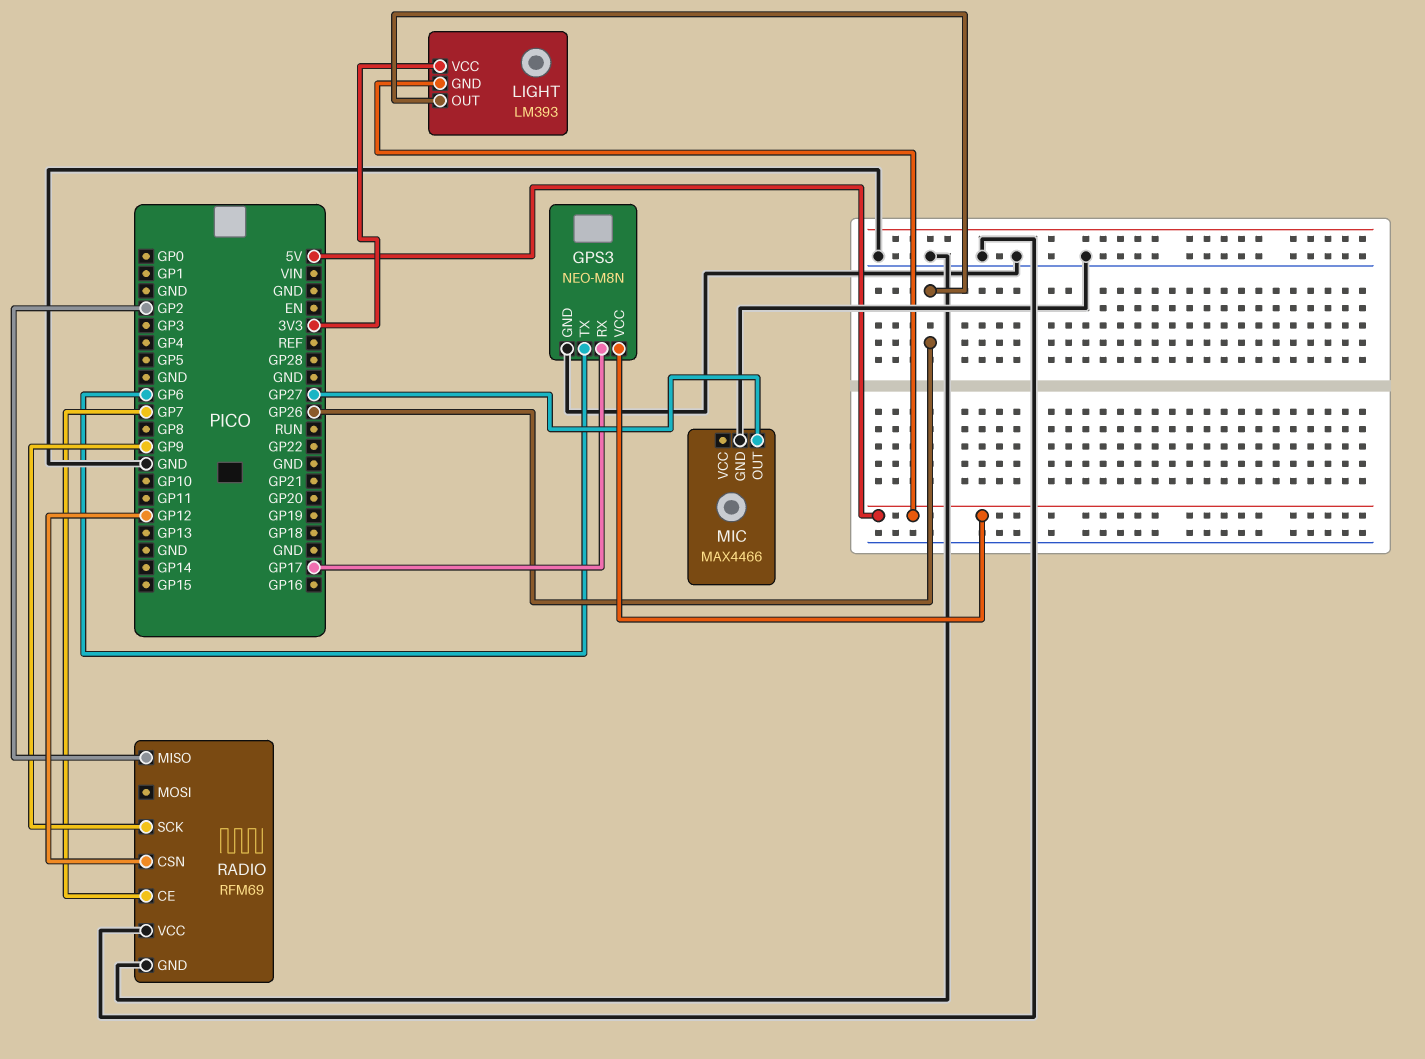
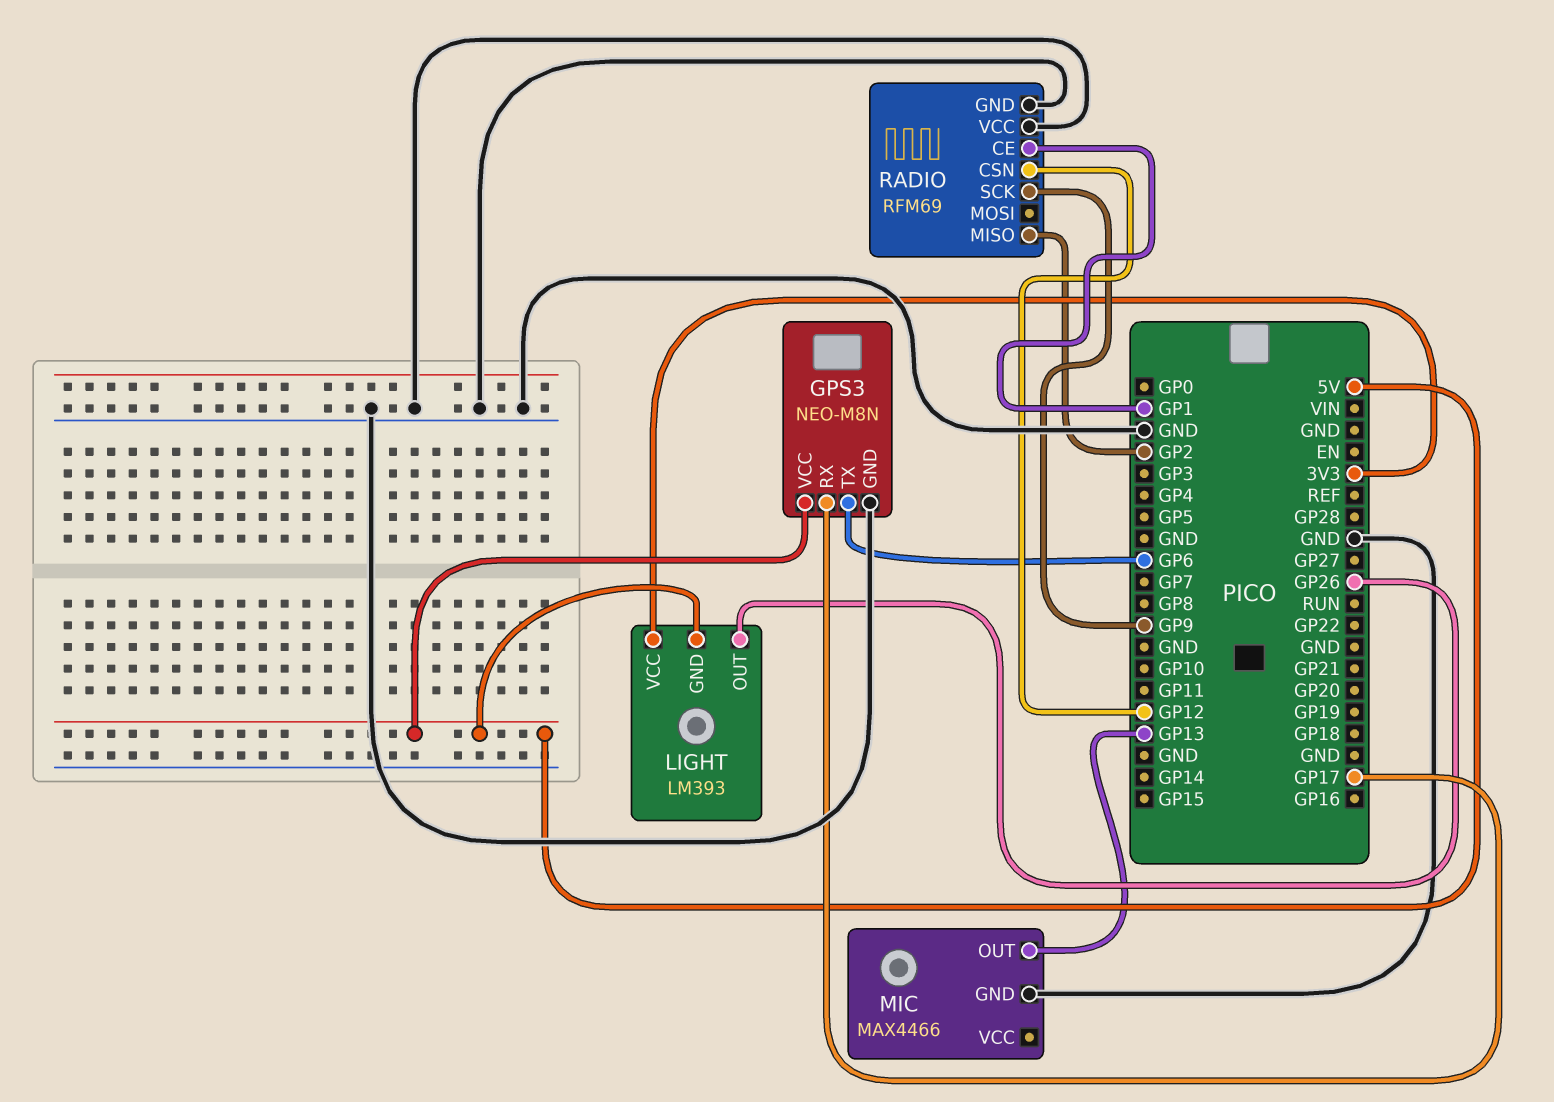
MIC pin OUT: GP27 -> GP13
RADIO pin CE: GP7 -> GP1

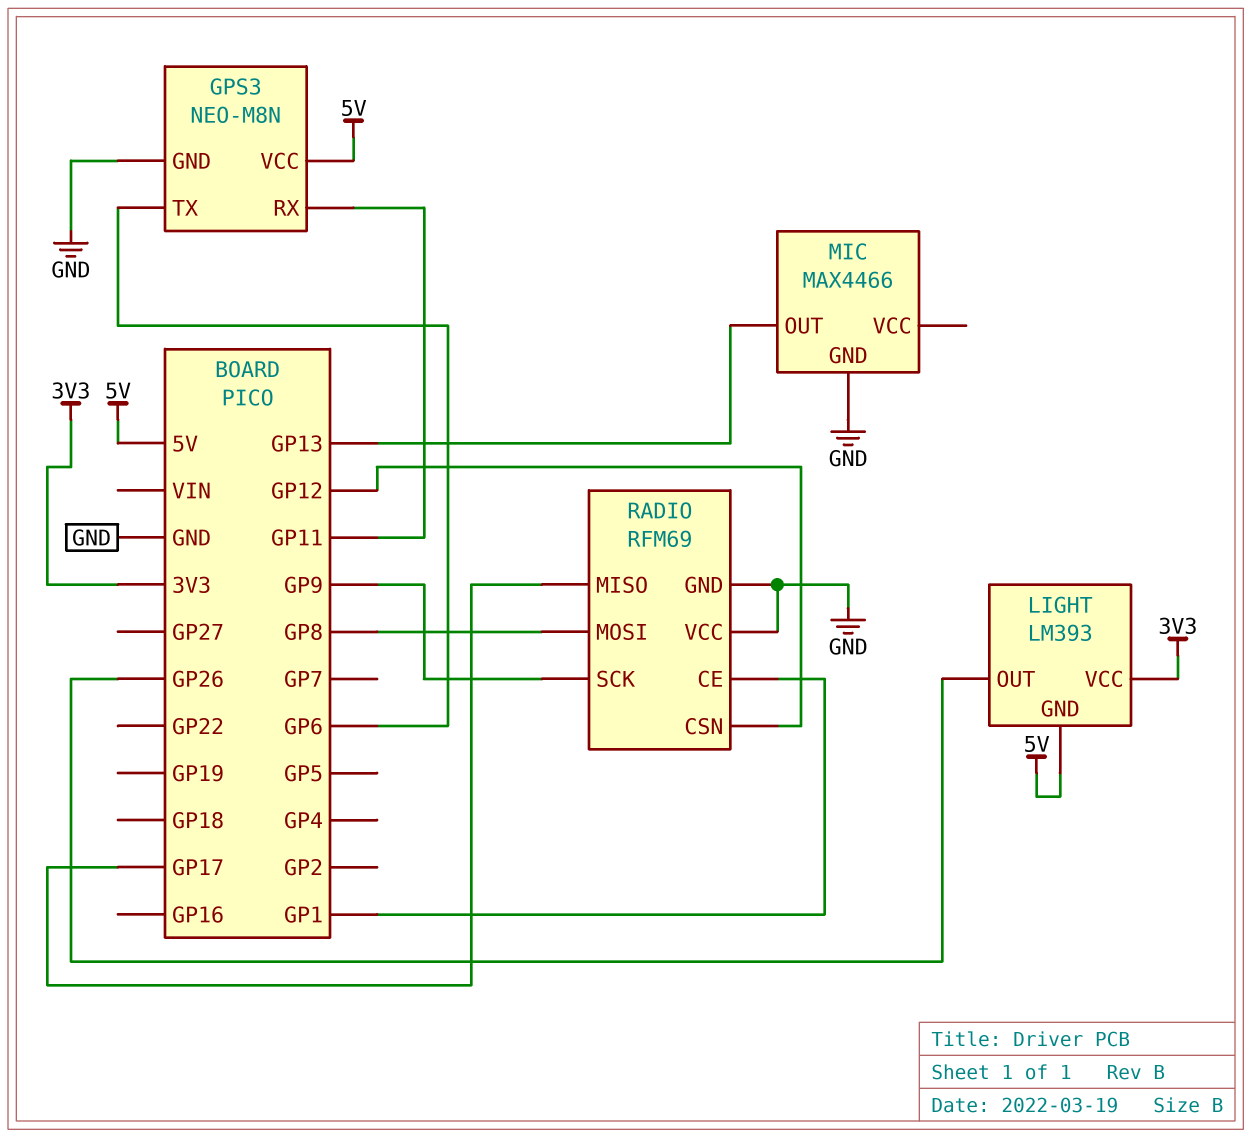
GPS3 pin RX: GP17 -> GP11
RADIO pin MISO: GP2 -> GP17
RADIO pin MOSI: none -> GP8

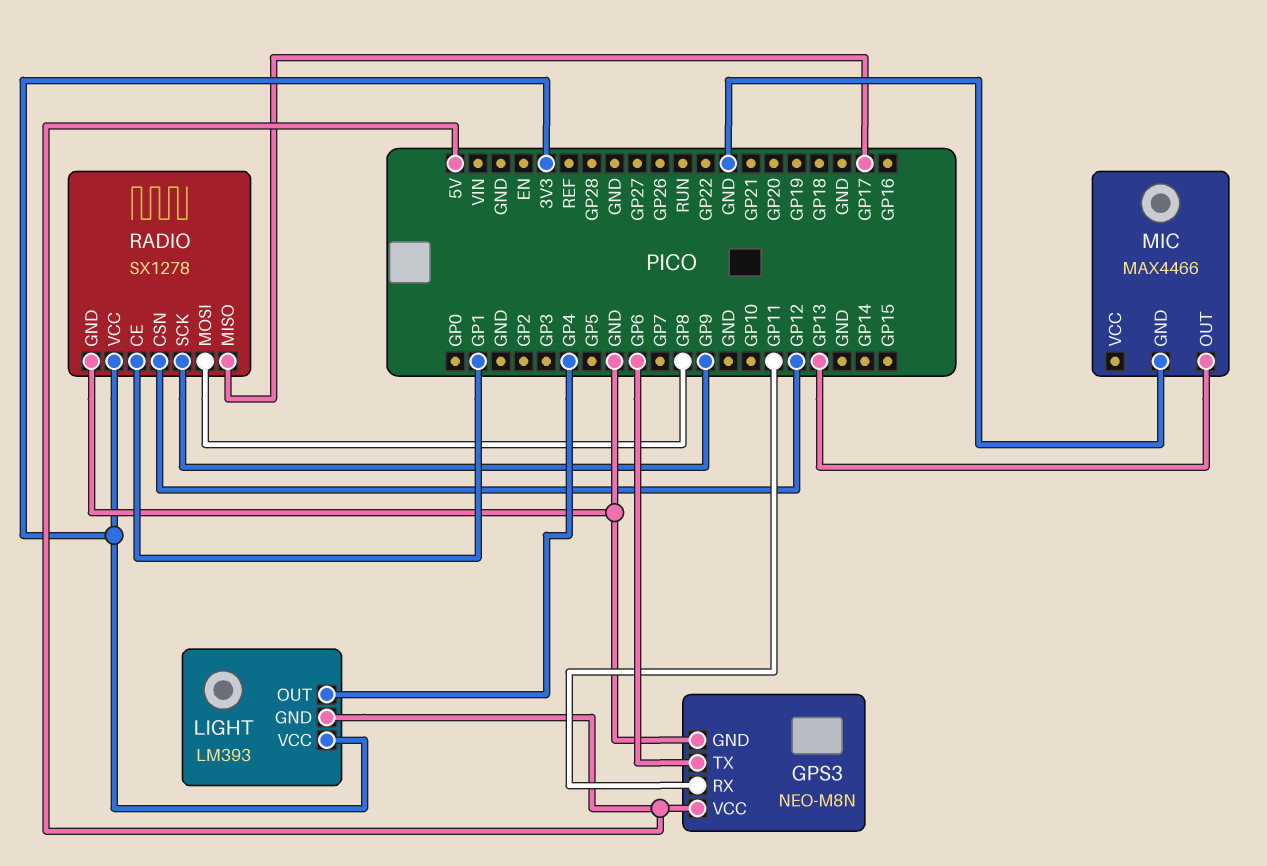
LIGHT pin OUT: GP26 -> GP4
RADIO: RFM69 -> SX1278
RADIO pin VCC: GND -> 3V3

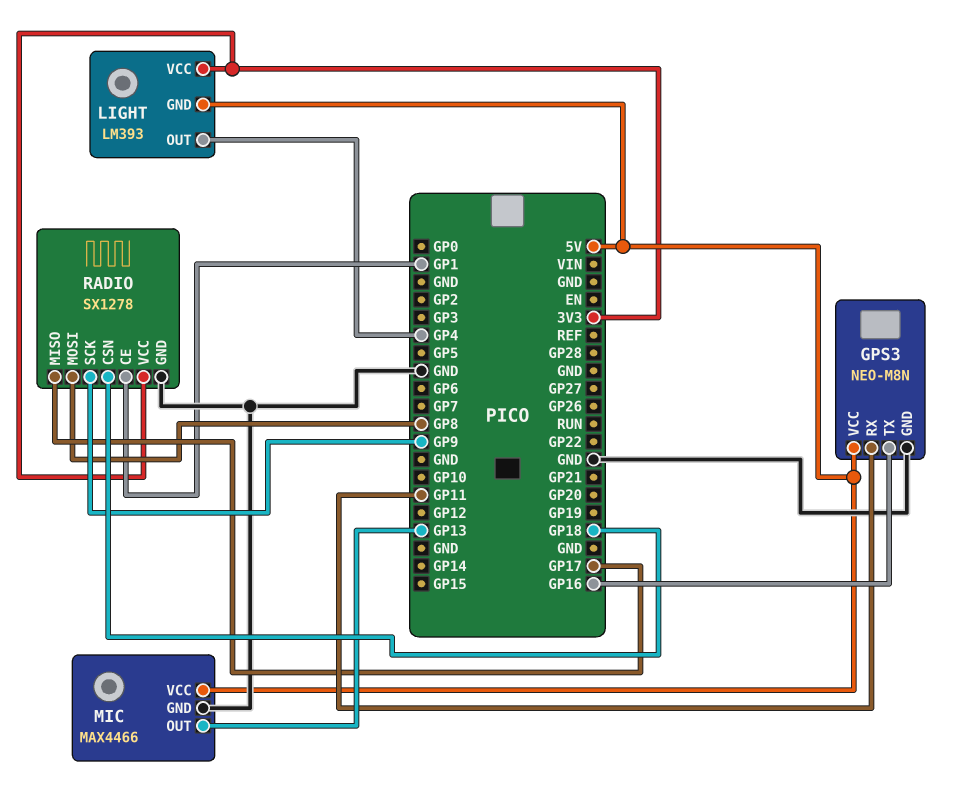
GPS3 pin TX: GP6 -> GP16
MIC pin VCC: none -> 5V
RADIO pin CSN: GP12 -> GP18

